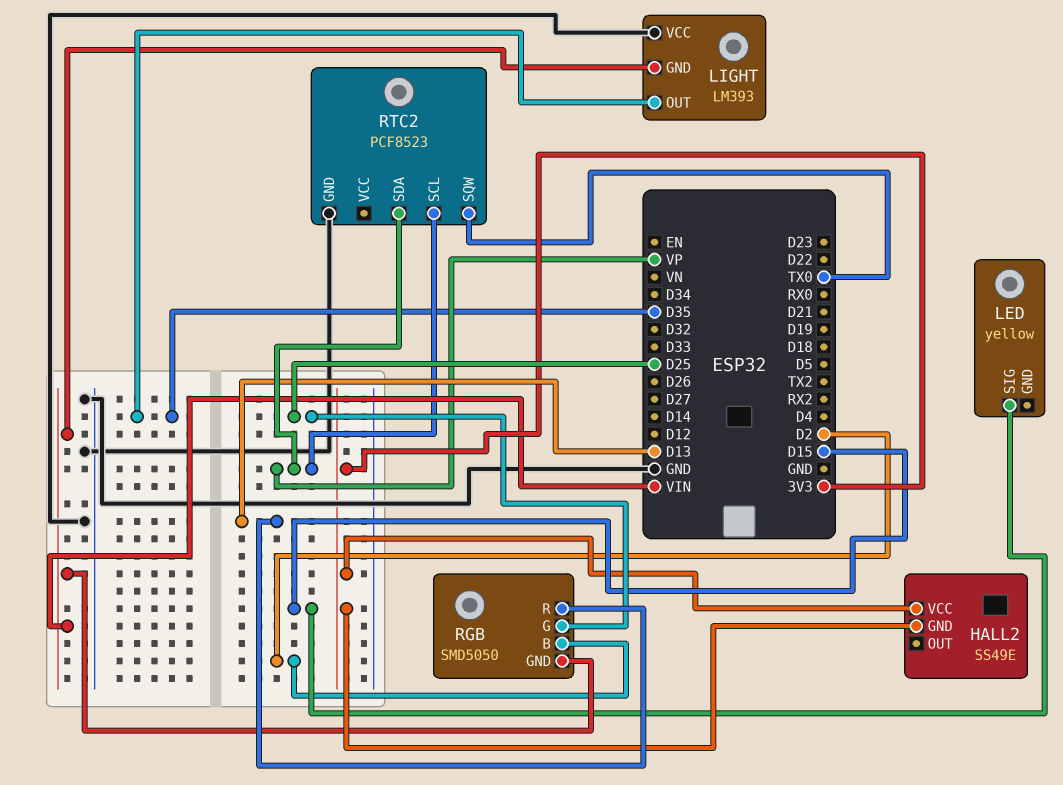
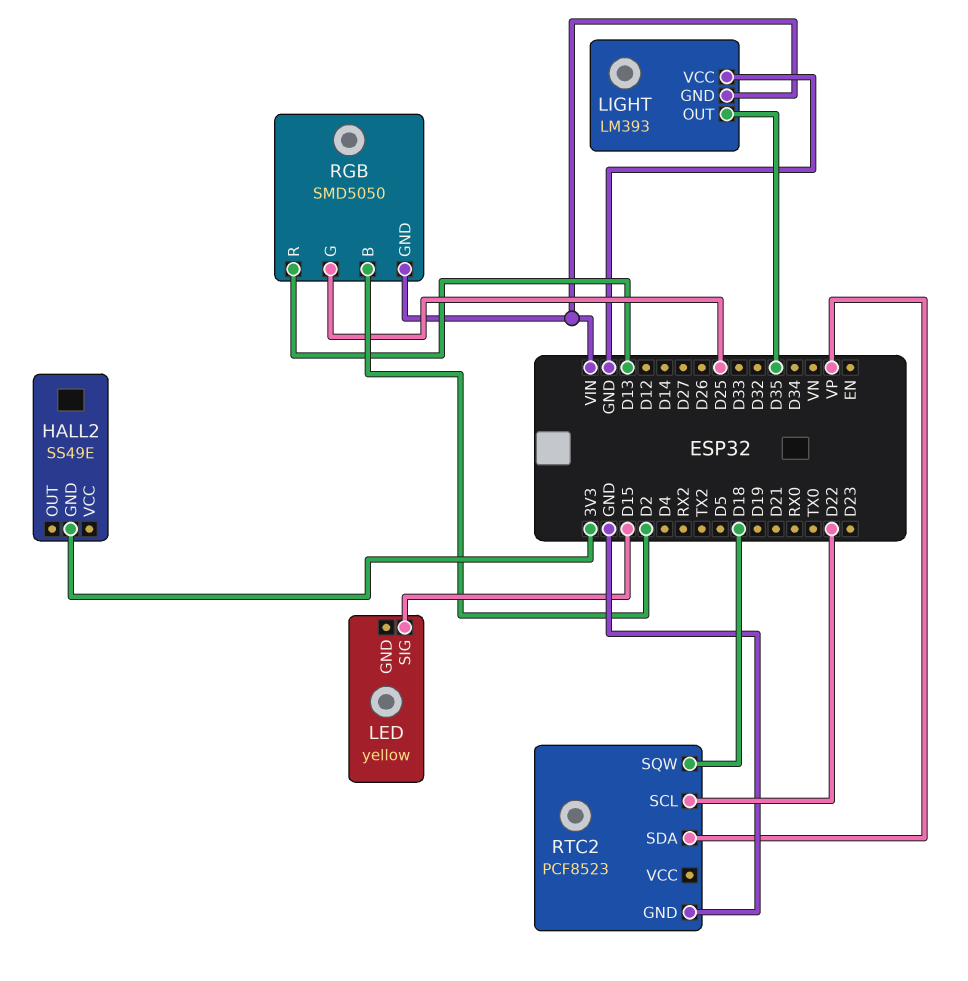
HALL2 pin VCC: 3V3 -> none
RTC2 pin SCL: VP -> D22
RTC2 pin SQW: TX0 -> D18

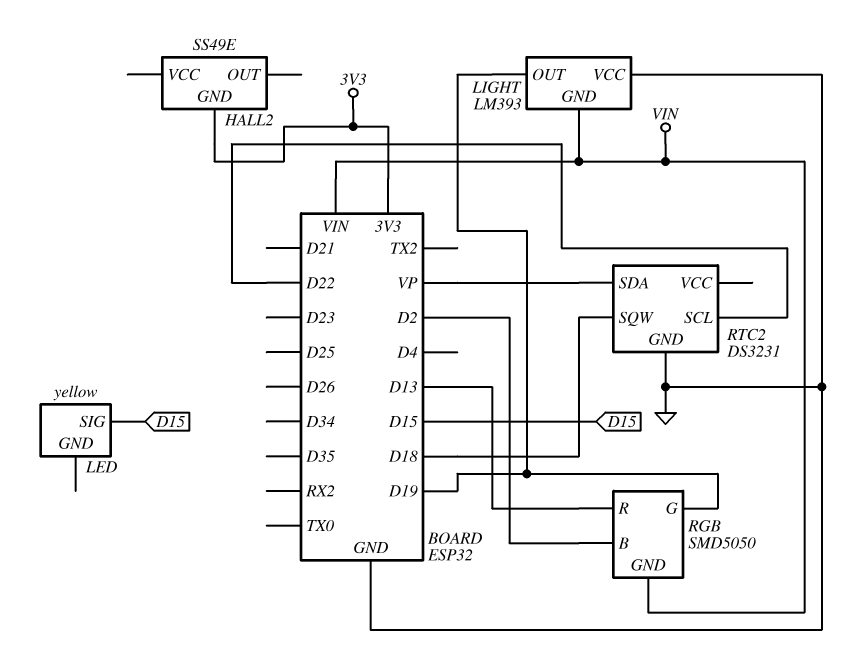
LIGHT pin OUT: D35 -> D19
RGB pin G: D25 -> D19
RTC2: PCF8523 -> DS3231

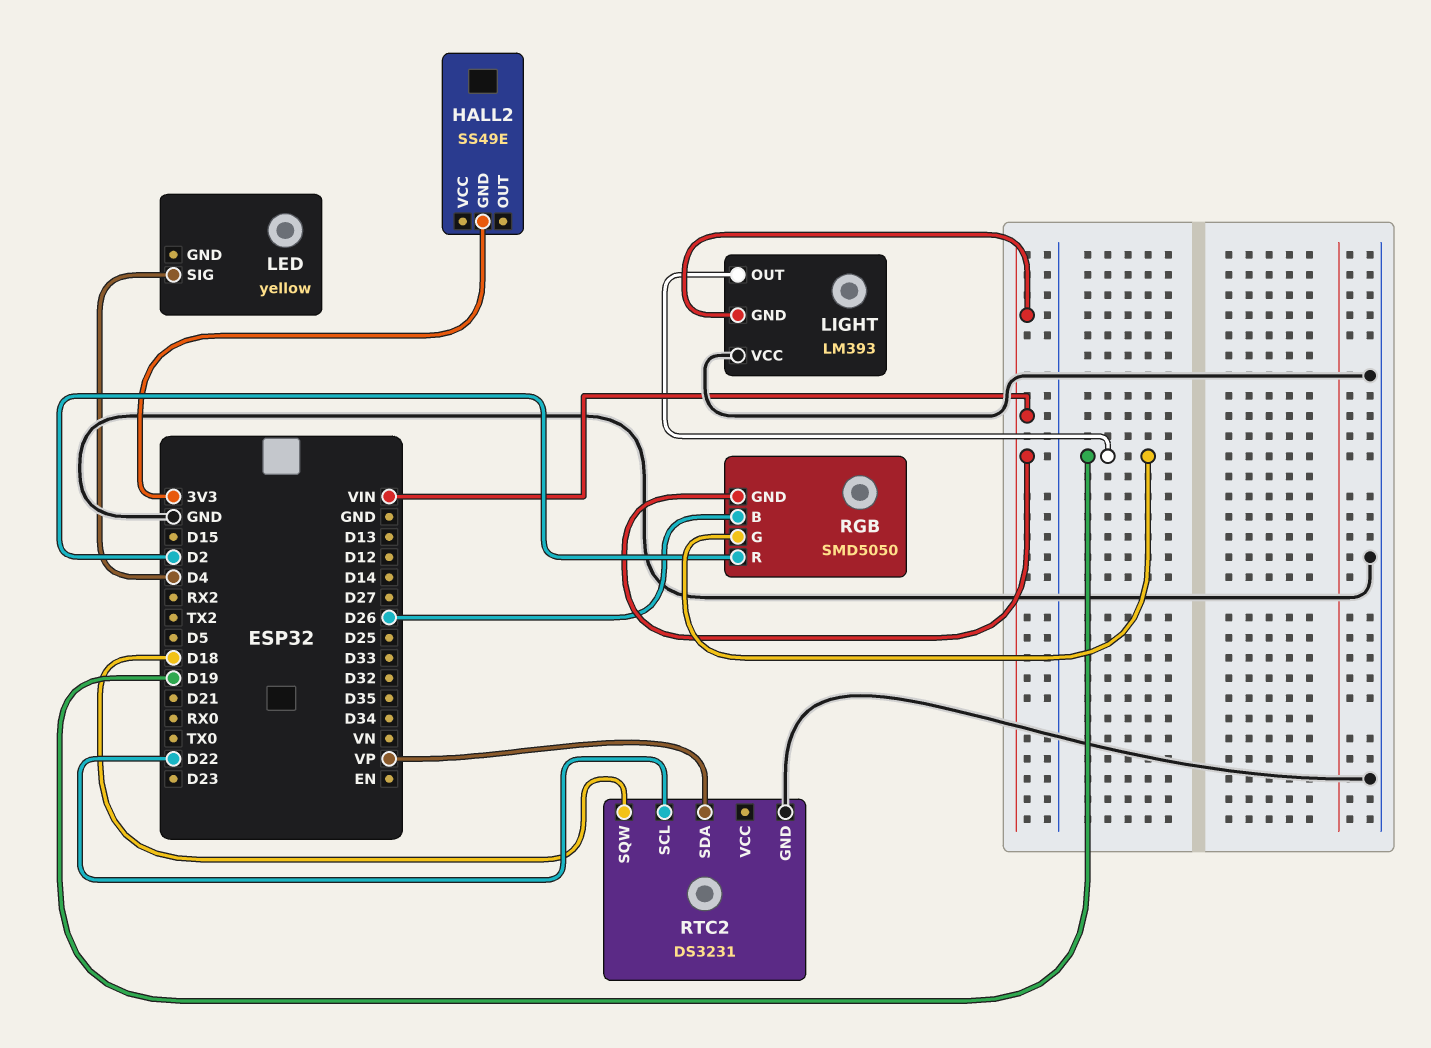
LED pin SIG: D15 -> D4
RGB pin B: D2 -> D26
RGB pin R: D13 -> D2

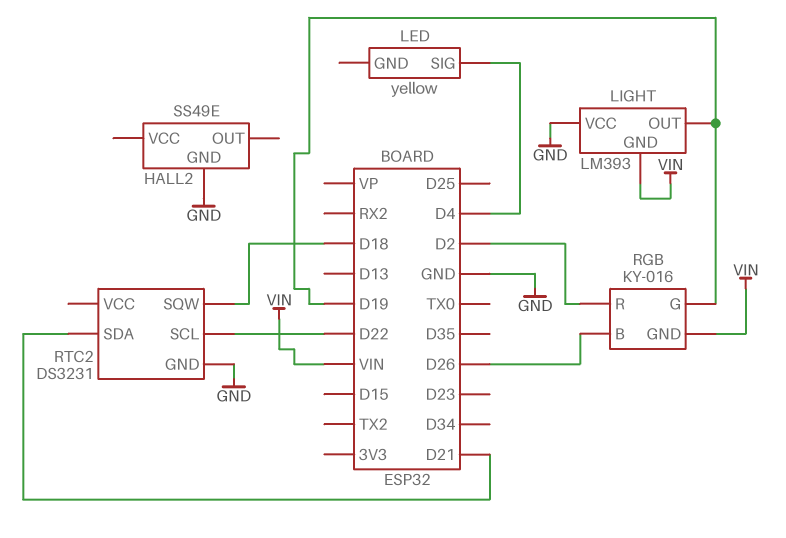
HALL2 pin GND: 3V3 -> GND
RGB: SMD5050 -> KY-016
RTC2 pin SDA: VP -> D21

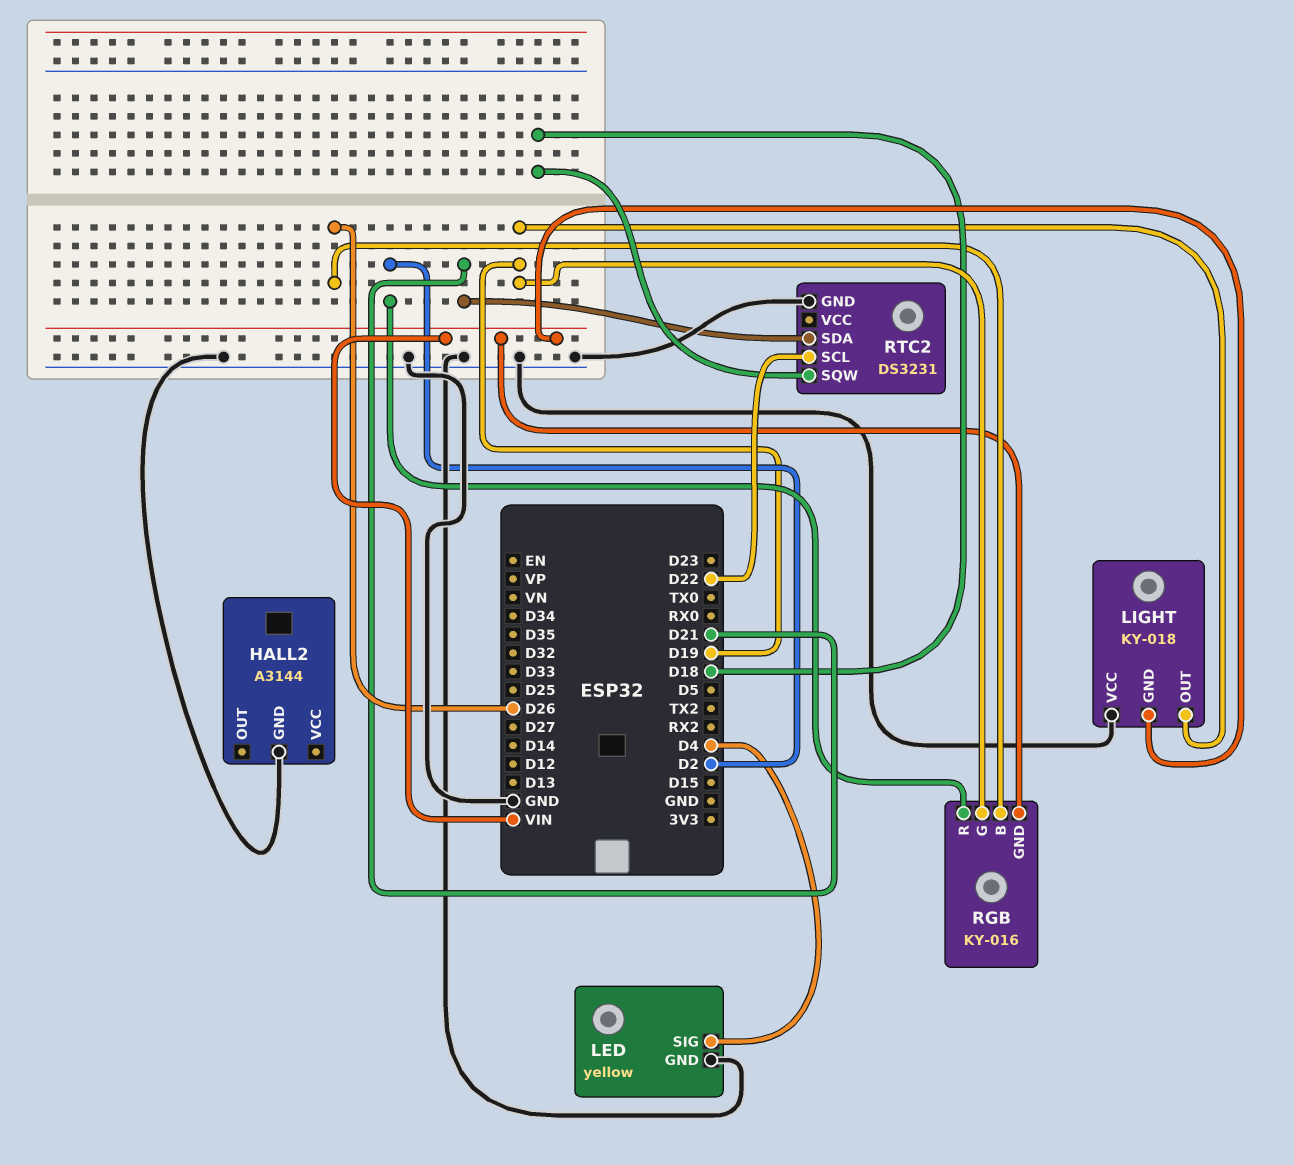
HALL2: SS49E -> A3144
LED pin GND: none -> GND
LIGHT: LM393 -> KY-018

